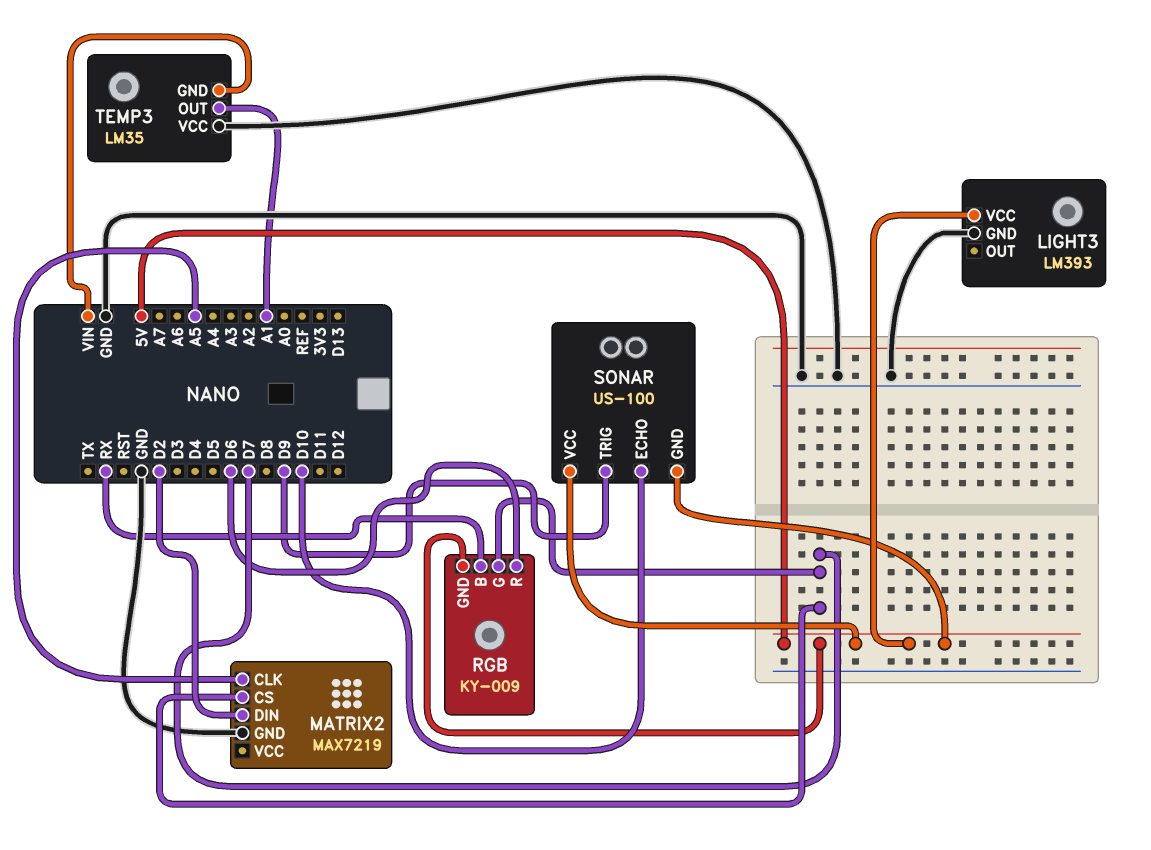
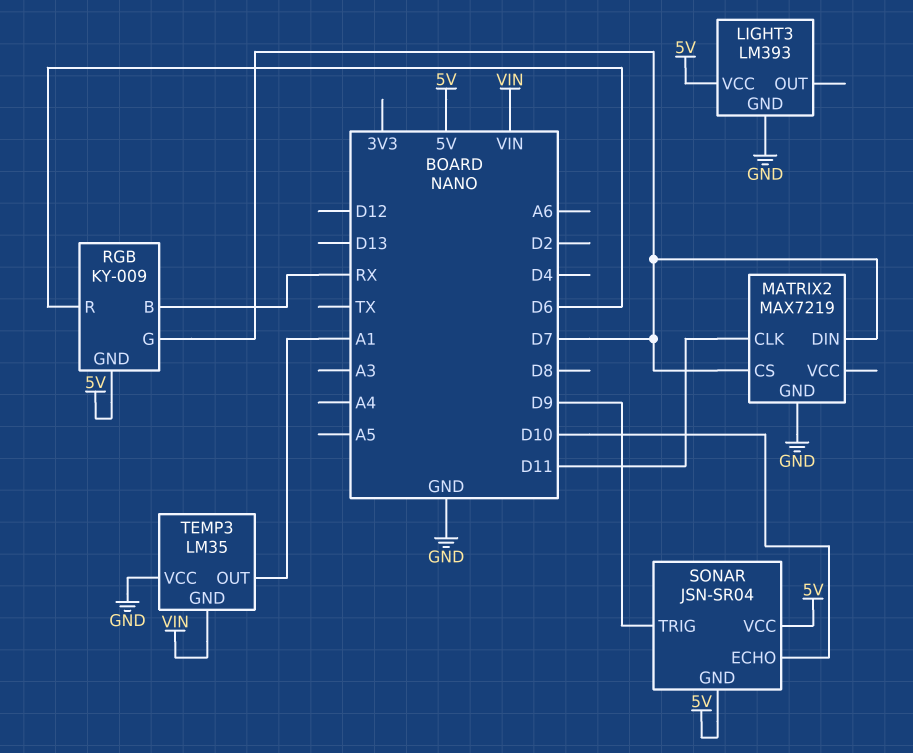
MATRIX2 pin CLK: A5 -> D11
MATRIX2 pin DIN: D2 -> D7
SONAR: US-100 -> JSN-SR04

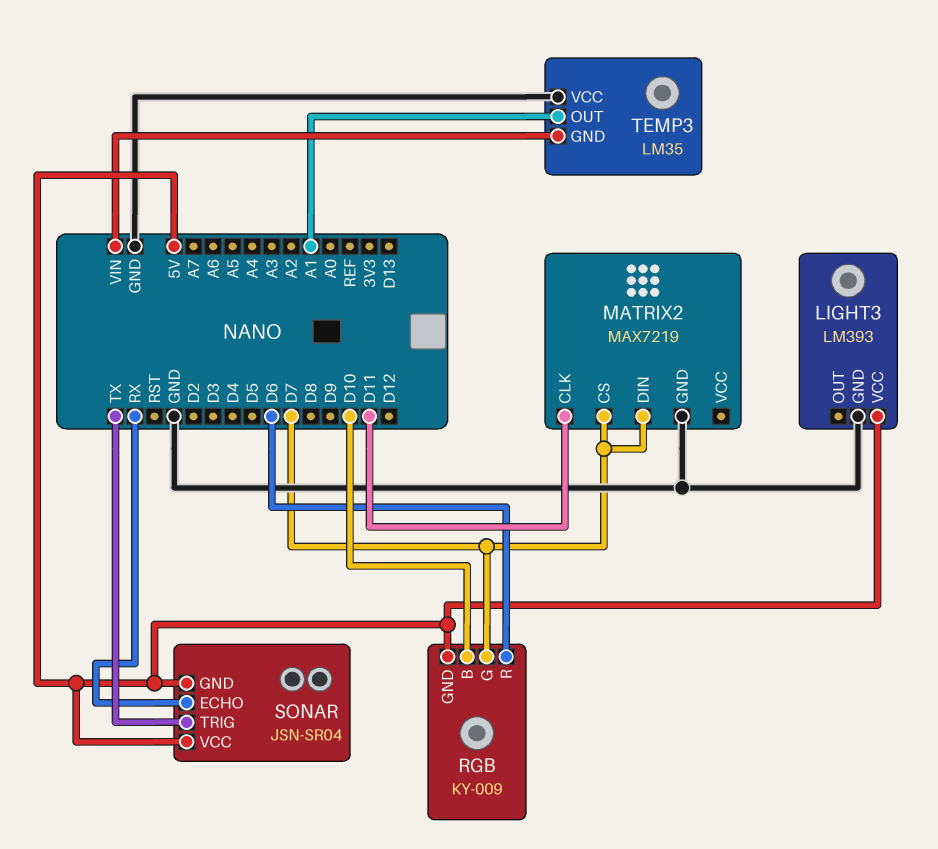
RGB pin B: RX -> D10
SONAR pin ECHO: D10 -> RX
SONAR pin TRIG: D9 -> TX

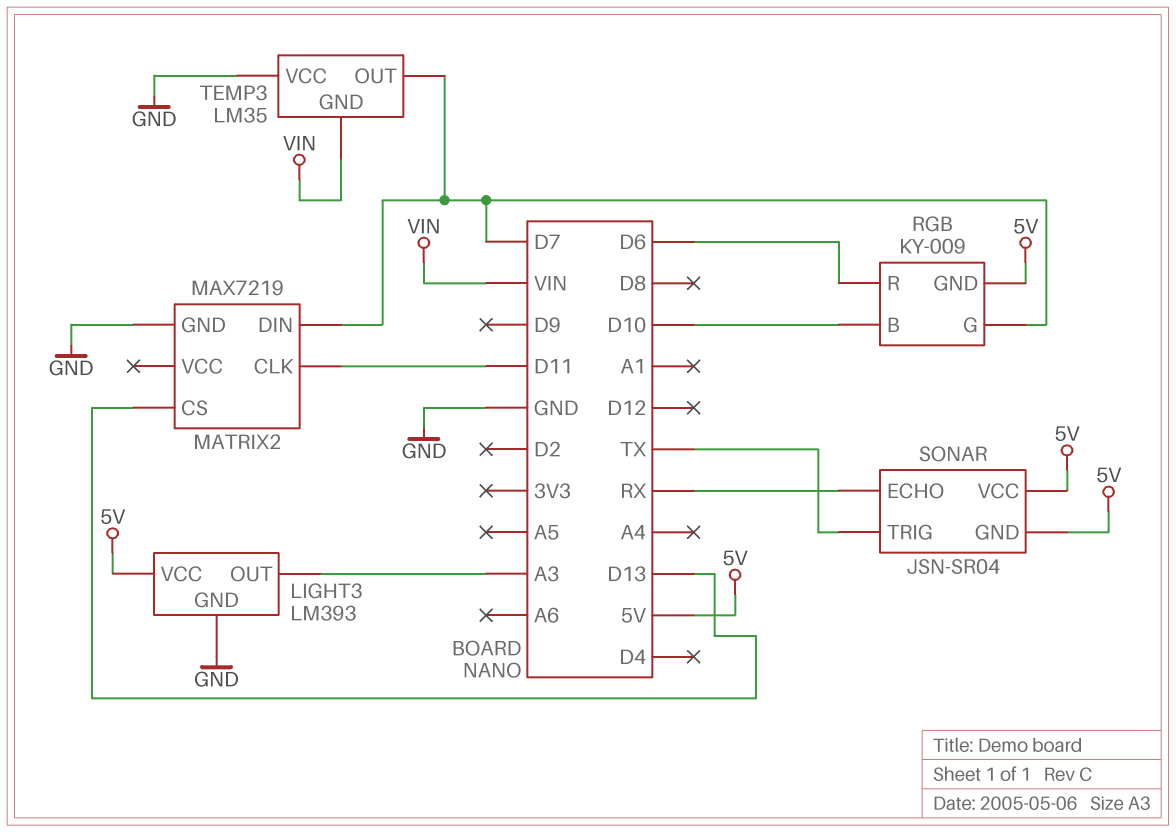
LIGHT3 pin OUT: none -> A3
MATRIX2 pin CS: D7 -> D13
TEMP3 pin OUT: A1 -> D7

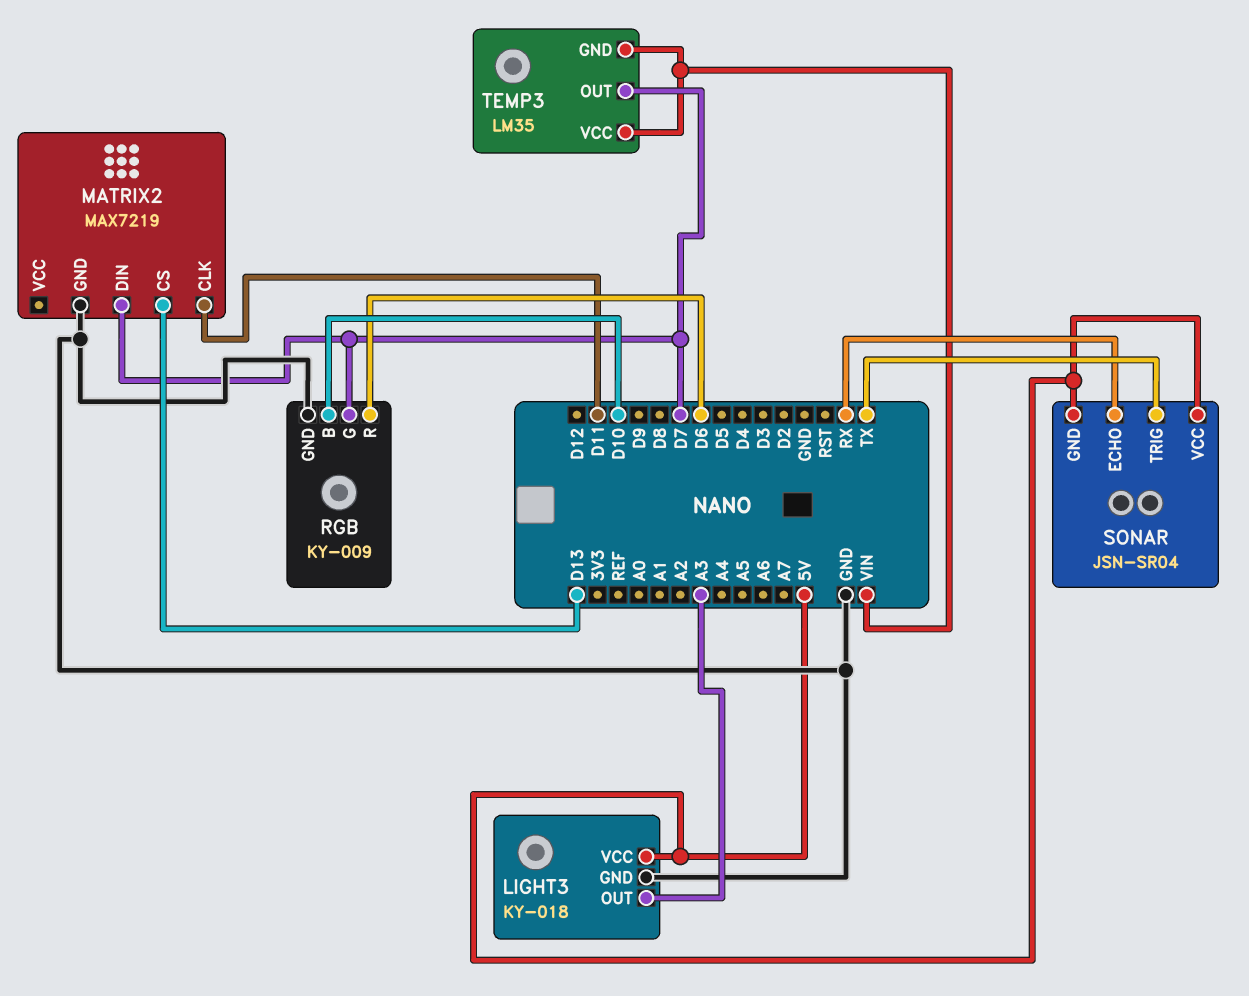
LIGHT3: LM393 -> KY-018
RGB pin GND: 5V -> GND
TEMP3 pin VCC: GND -> VIN

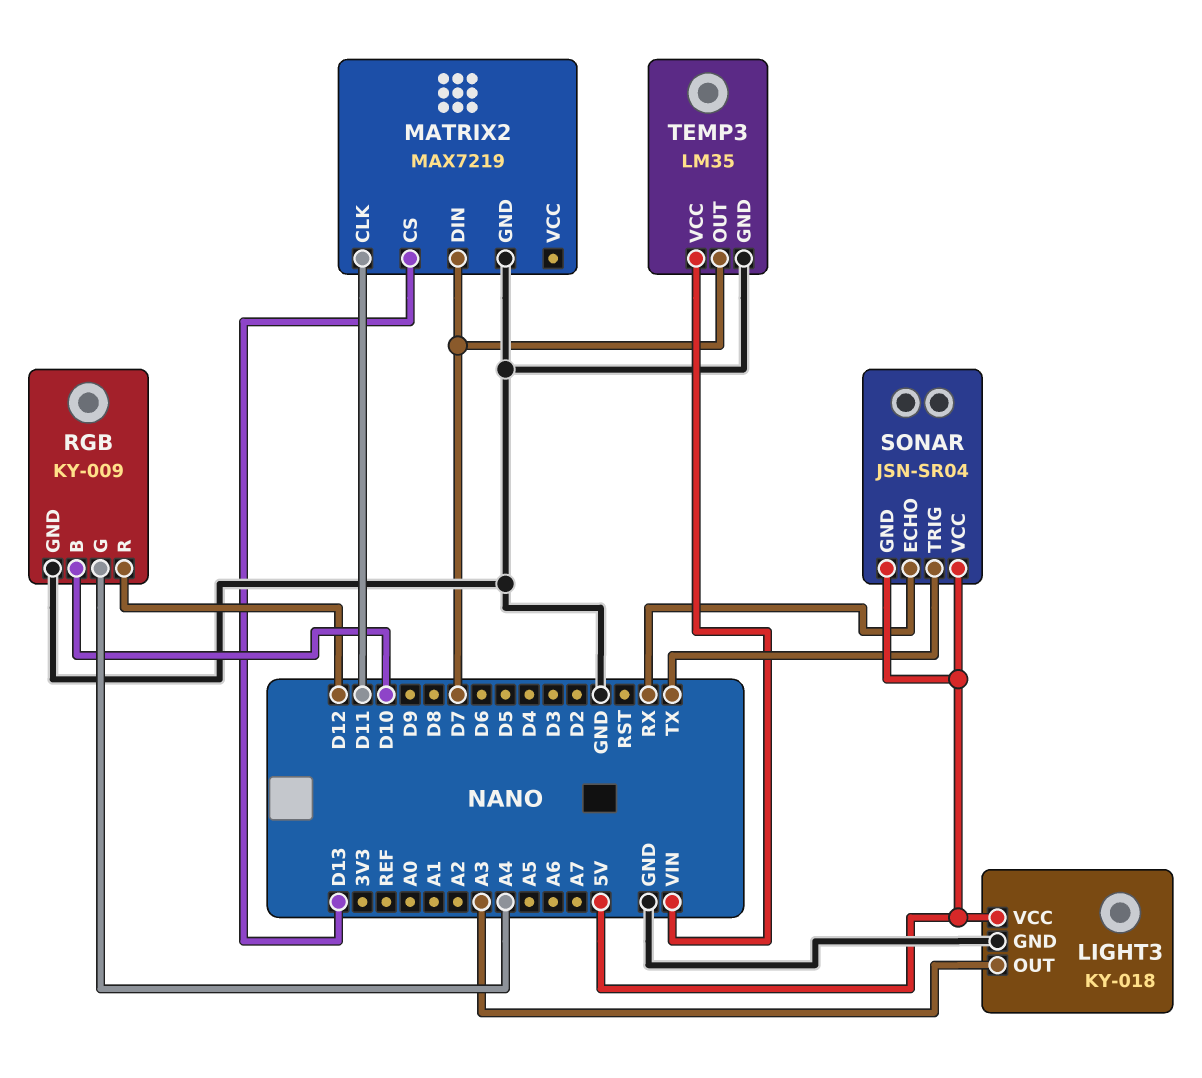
RGB pin G: D7 -> A4
RGB pin R: D6 -> D12
TEMP3 pin GND: VIN -> GND

